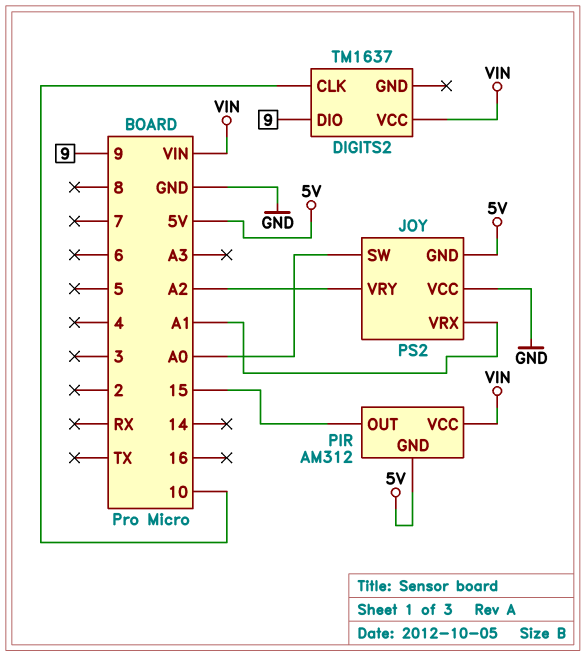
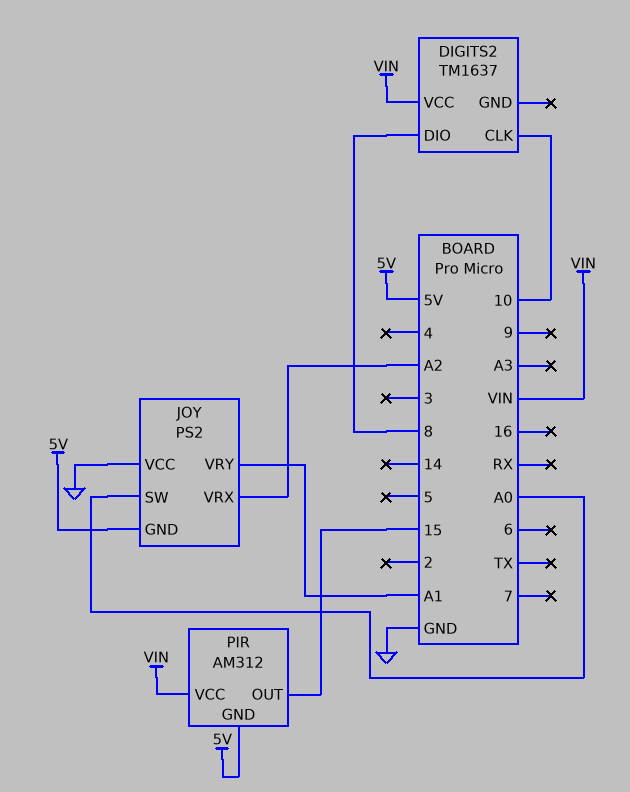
DIGITS2 pin DIO: 9 -> 8
JOY pin VRX: A1 -> A2
JOY pin VRY: A2 -> A1

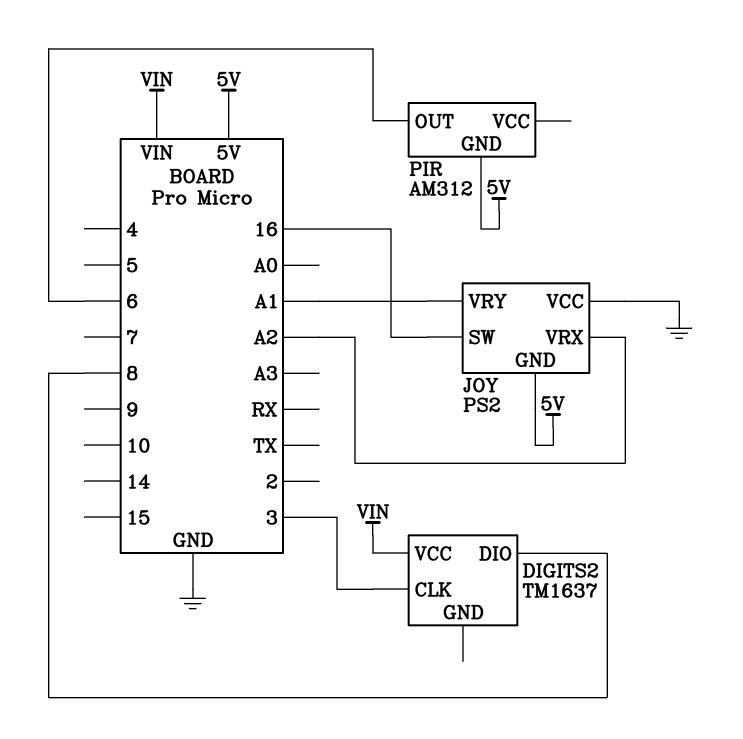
DIGITS2 pin CLK: 10 -> 3
JOY pin SW: A0 -> 16
PIR pin OUT: 15 -> 6
PIR pin VCC: VIN -> none

